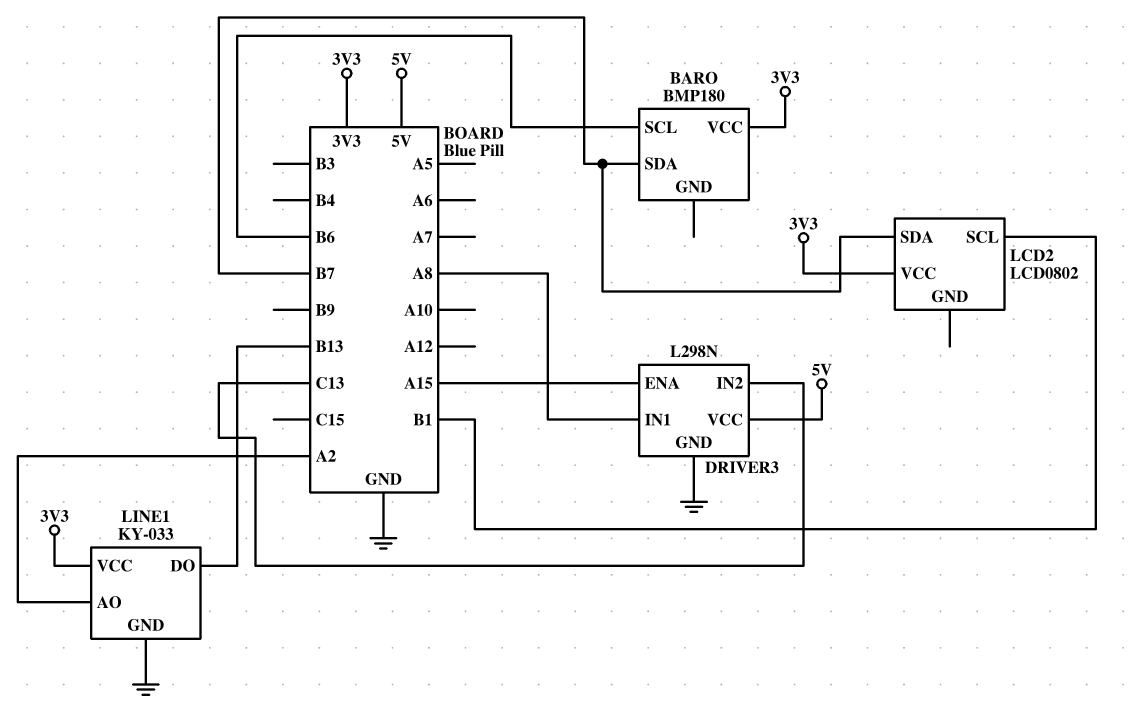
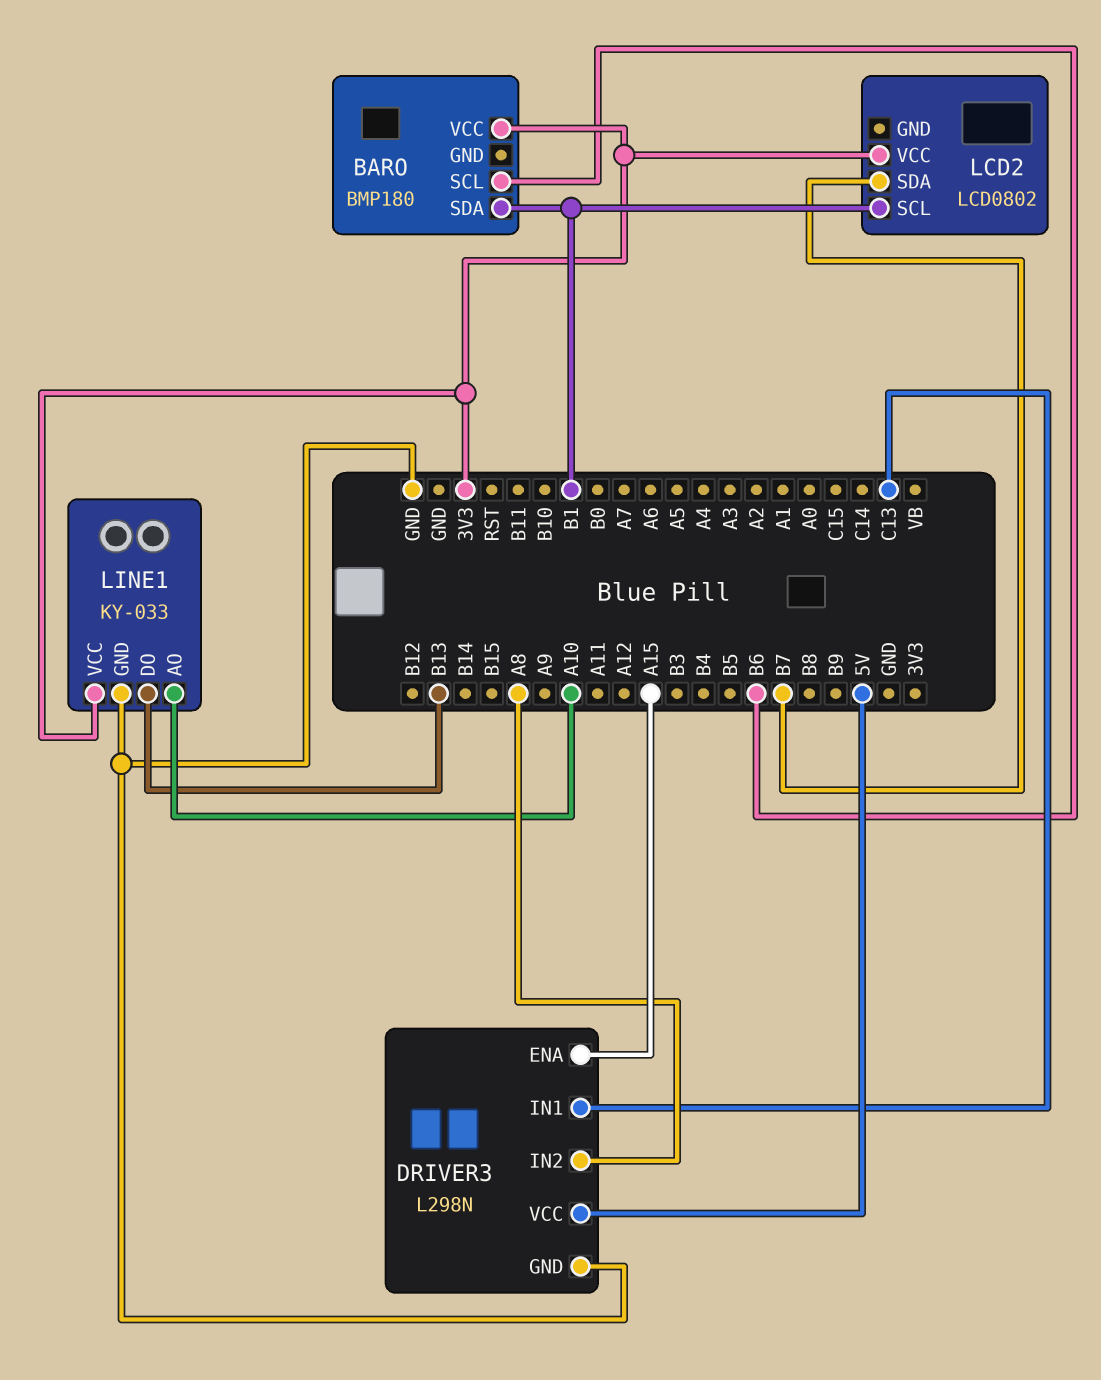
BARO pin SDA: B7 -> B1
DRIVER3 pin IN1: A8 -> C13
DRIVER3 pin IN2: C13 -> A8
LINE1 pin AO: A2 -> A10

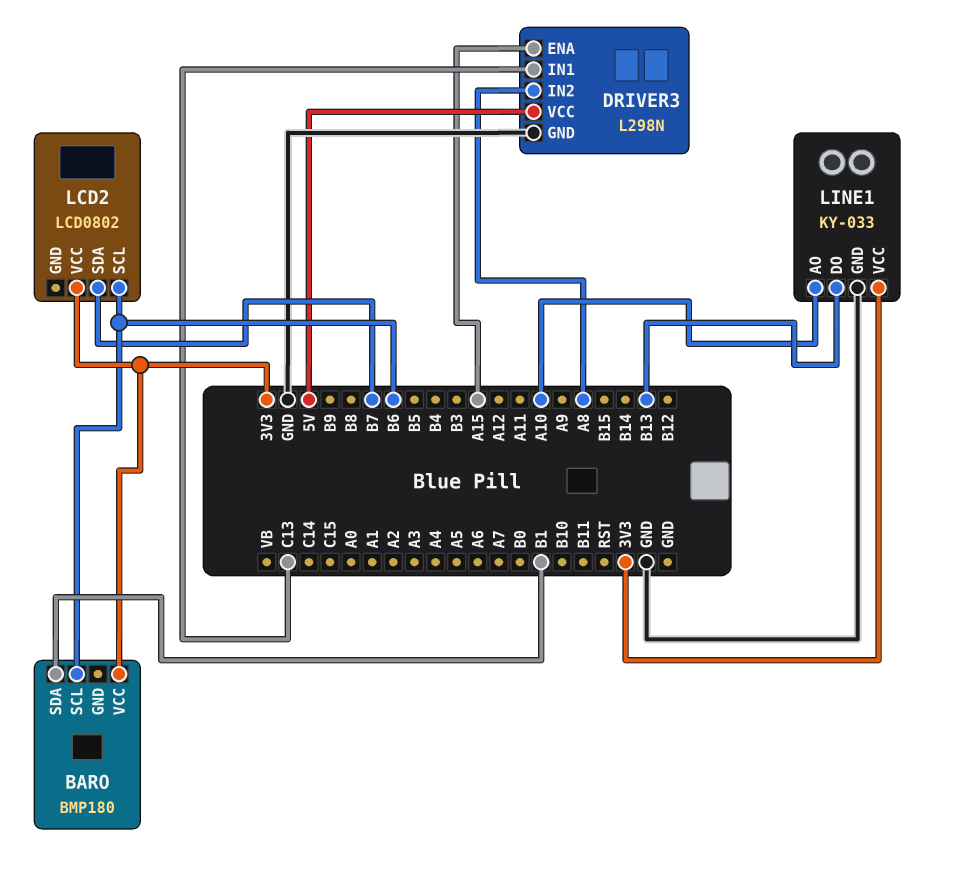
LCD2 pin SCL: B1 -> B6

